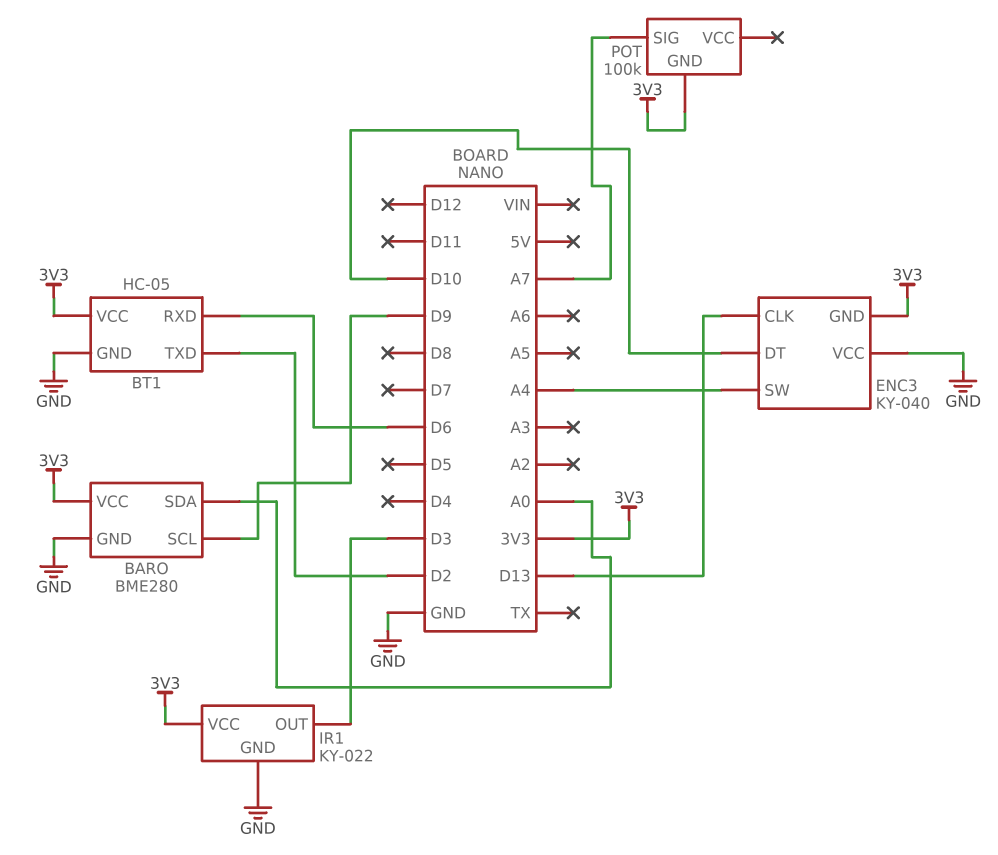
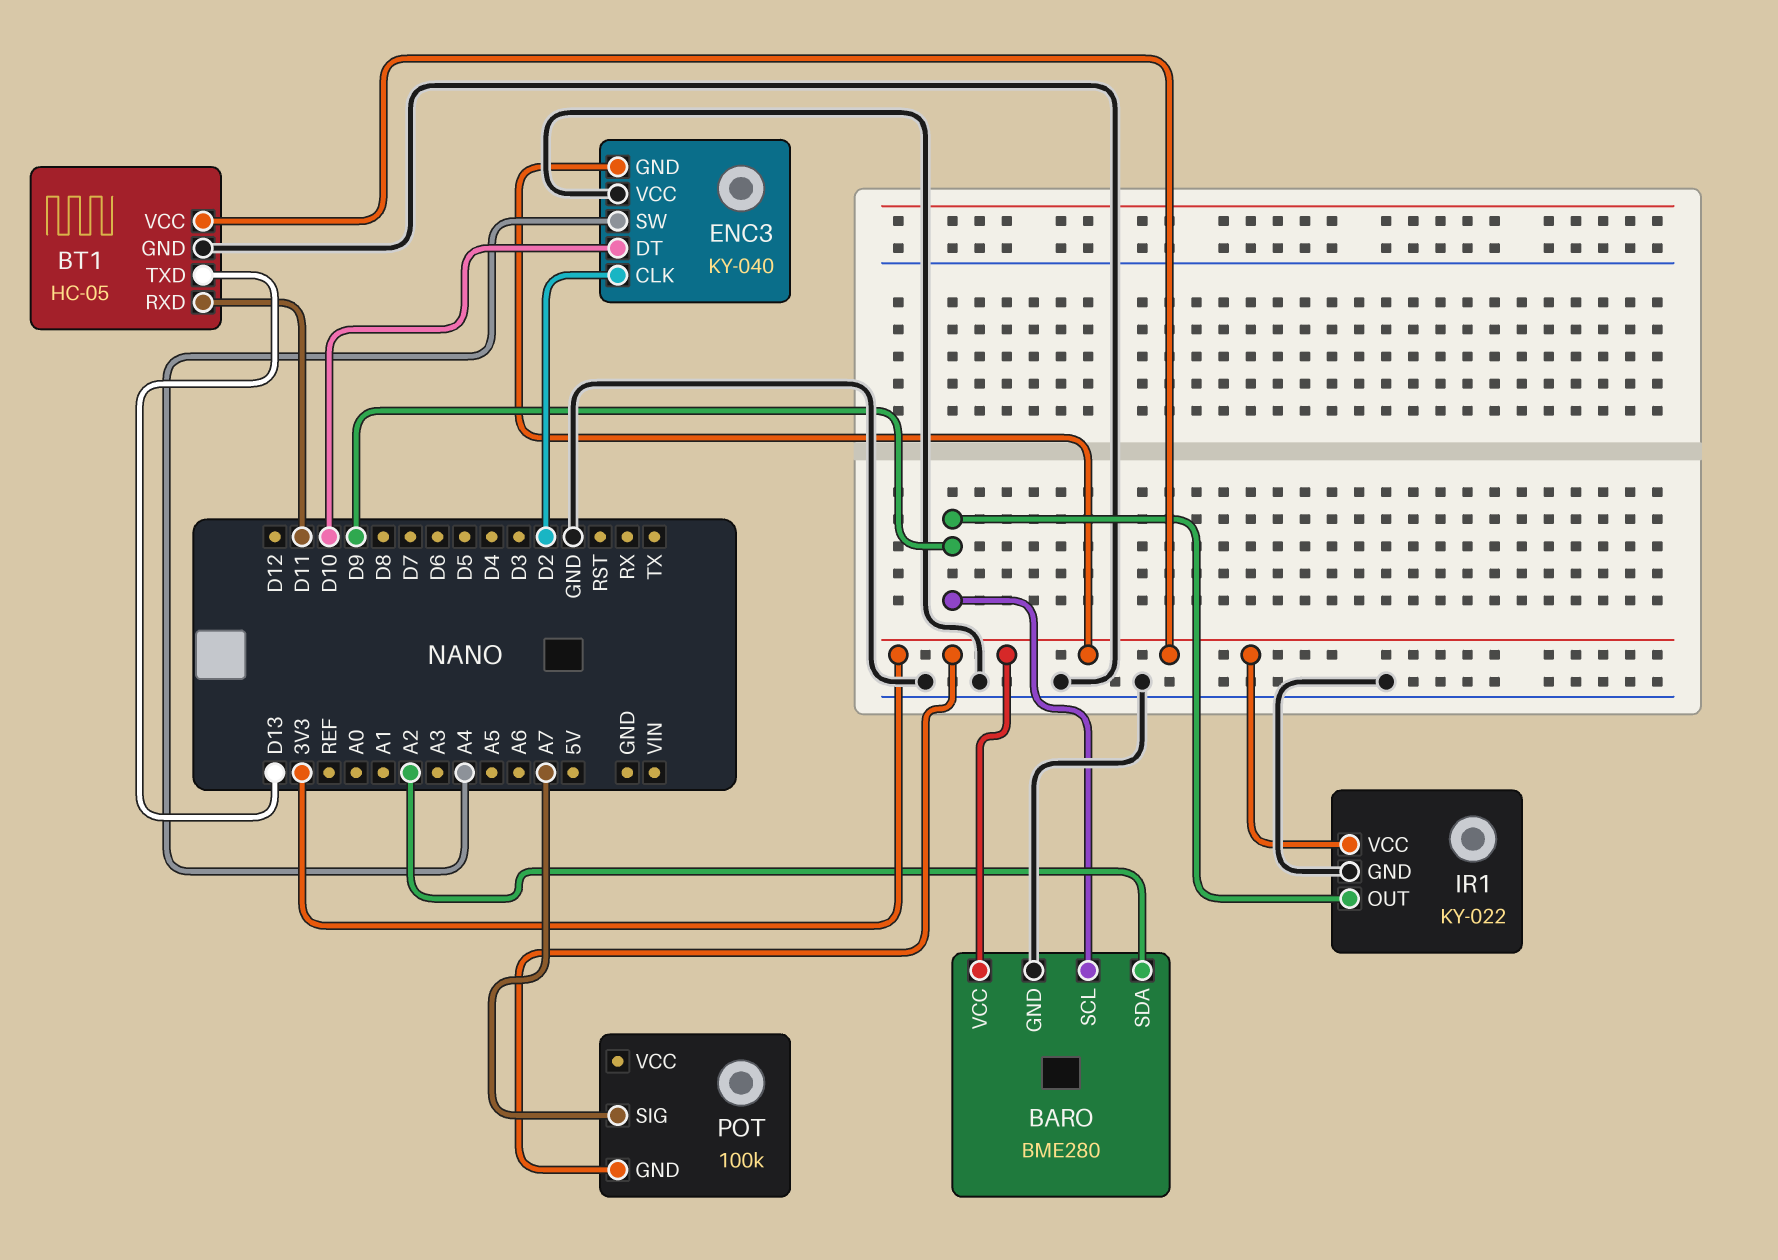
BARO pin SDA: A0 -> A2
BT1 pin RXD: D6 -> D11
BT1 pin TXD: D2 -> D13
ENC3 pin CLK: D13 -> D2
IR1 pin OUT: D3 -> D9

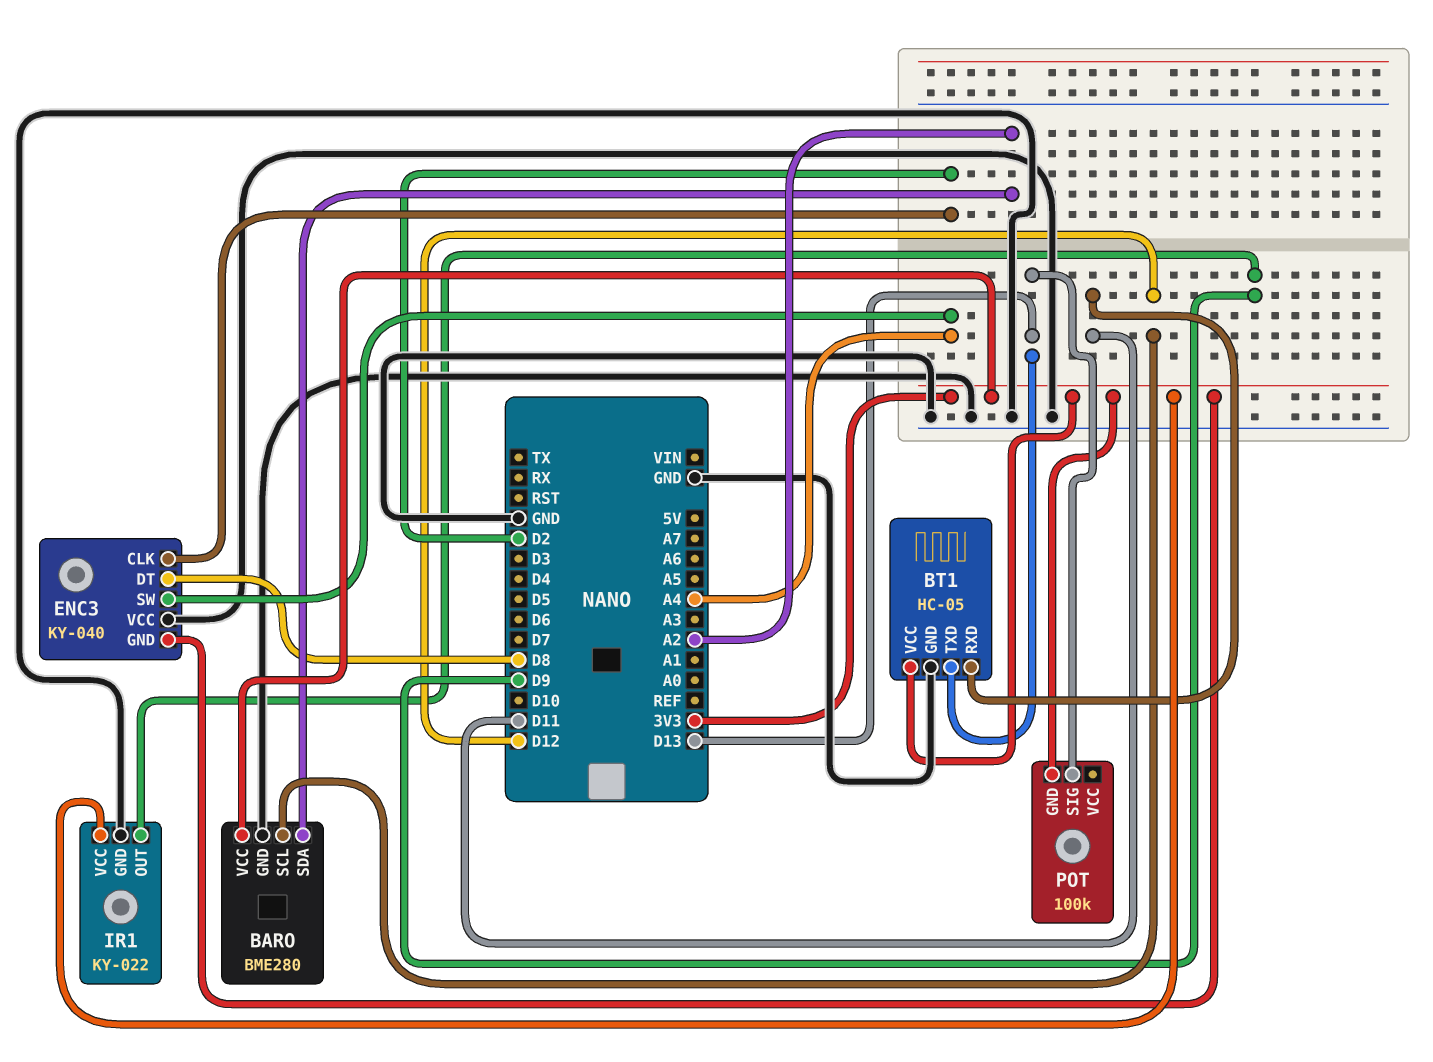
BARO pin SCL: D9 -> D12
ENC3 pin DT: D10 -> D8
POT pin SIG: A7 -> D13

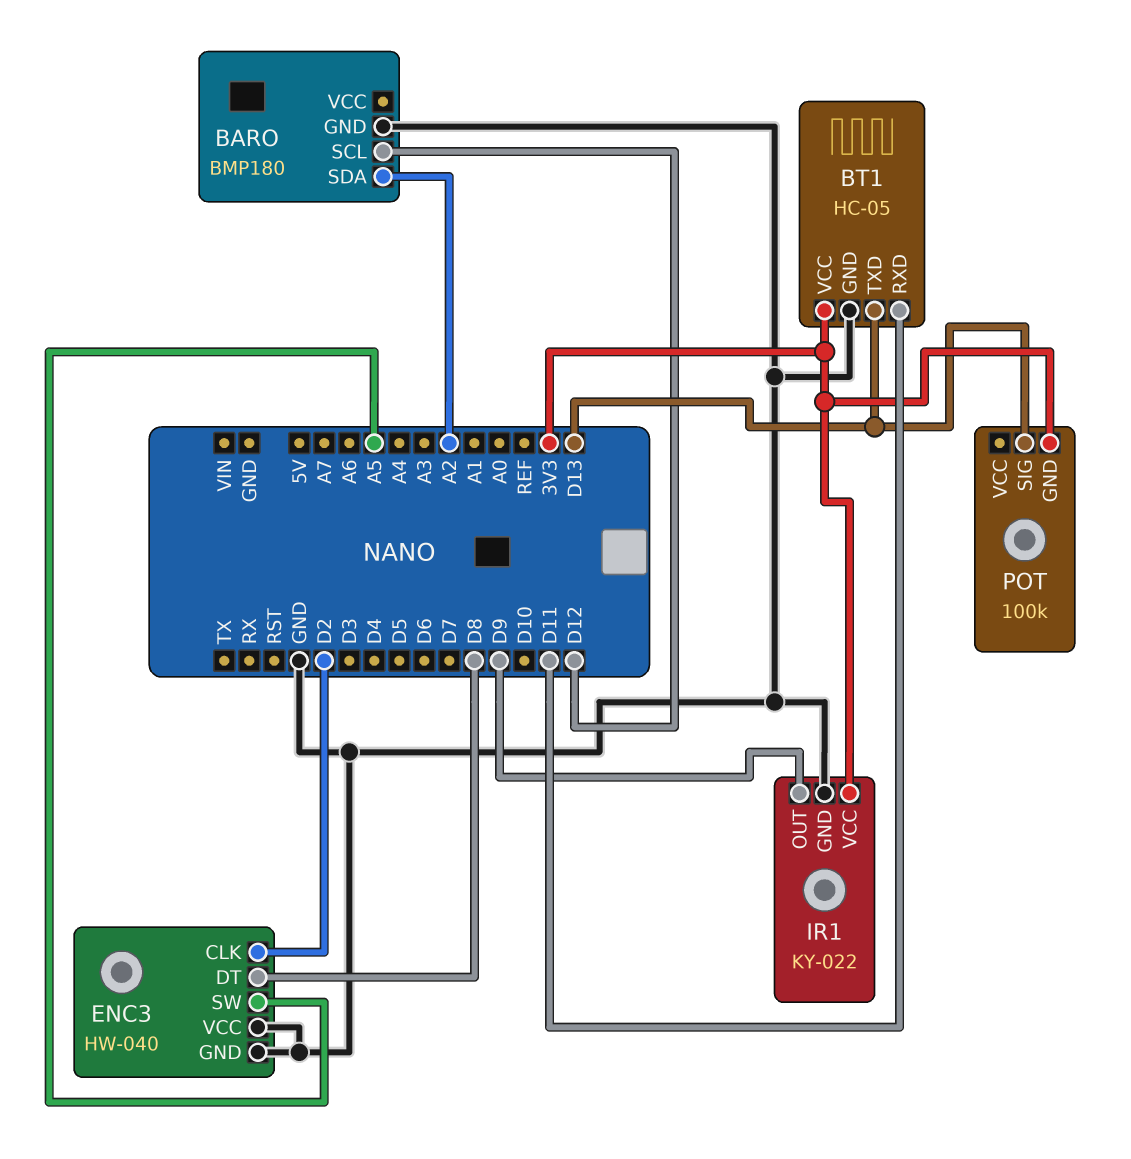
BARO: BME280 -> BMP180
BARO pin VCC: 3V3 -> none
ENC3: KY-040 -> HW-040
ENC3 pin GND: 3V3 -> GND
ENC3 pin SW: A4 -> A5

